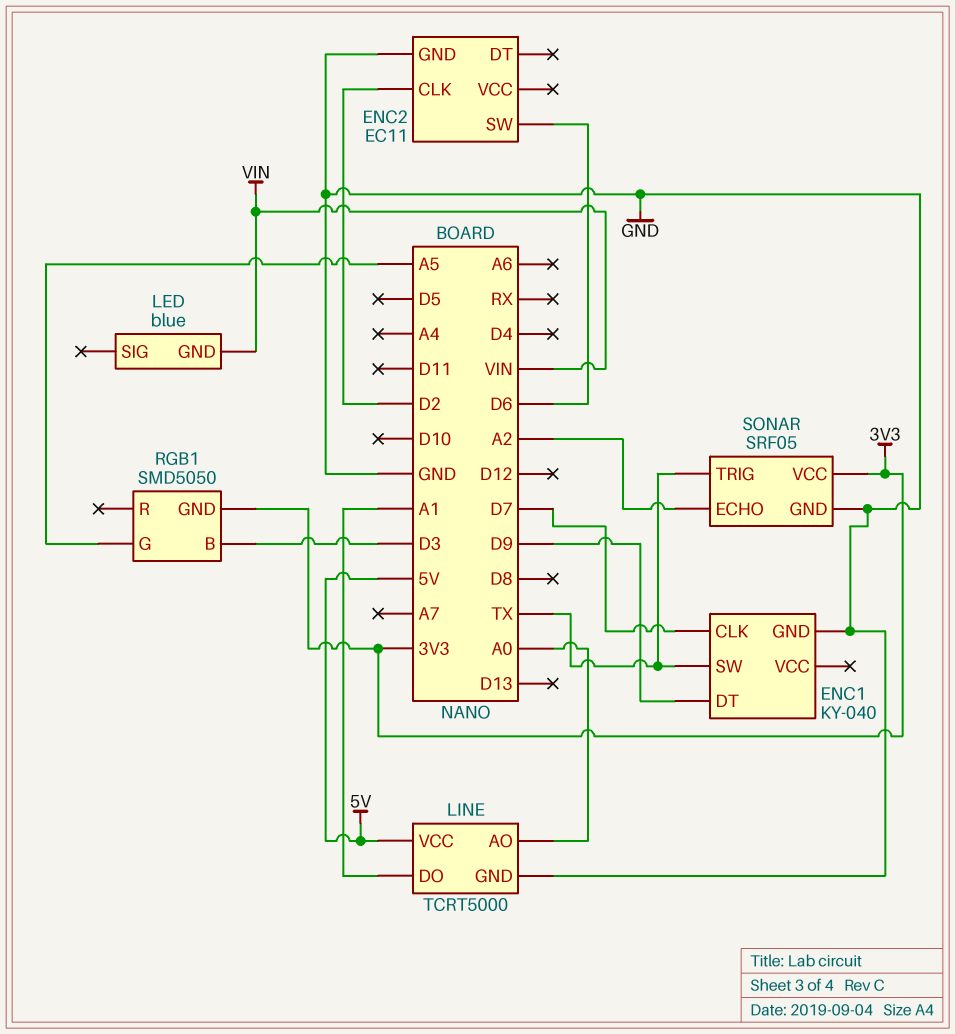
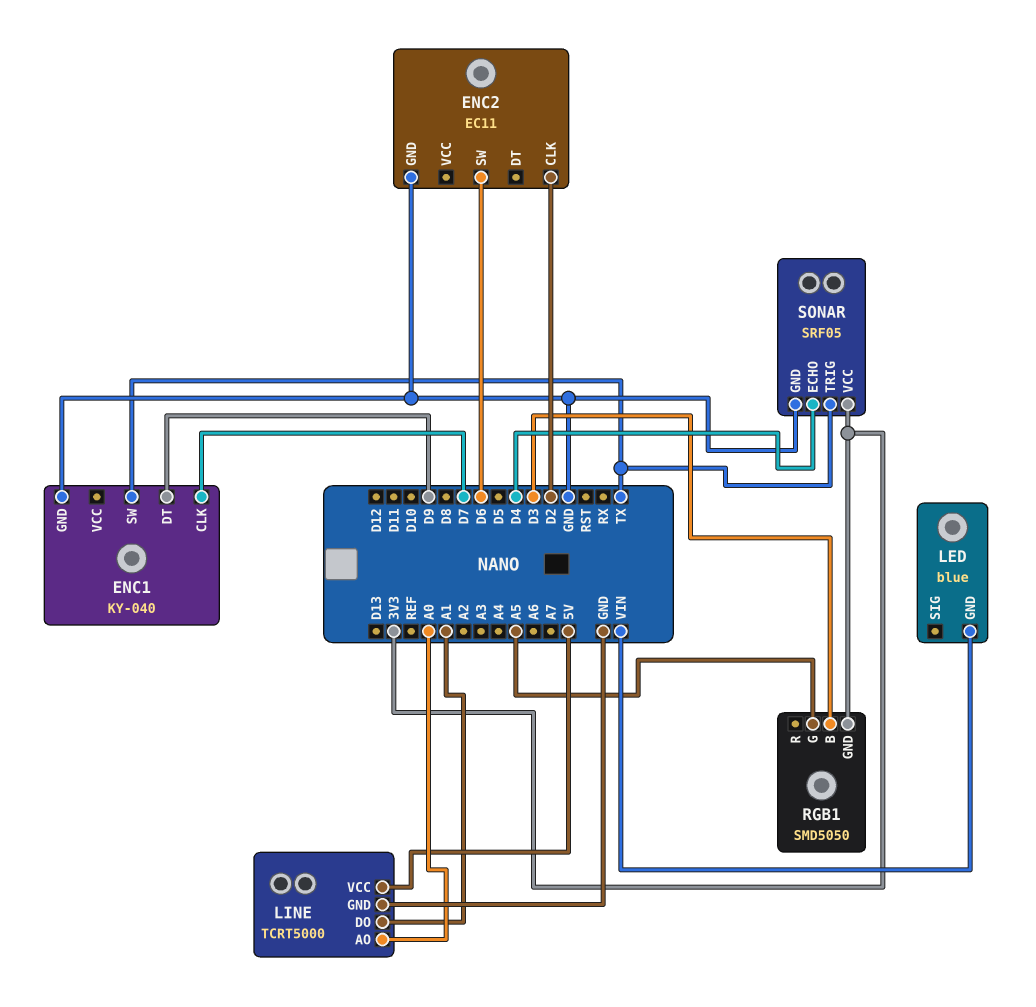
SONAR pin ECHO: A2 -> D4

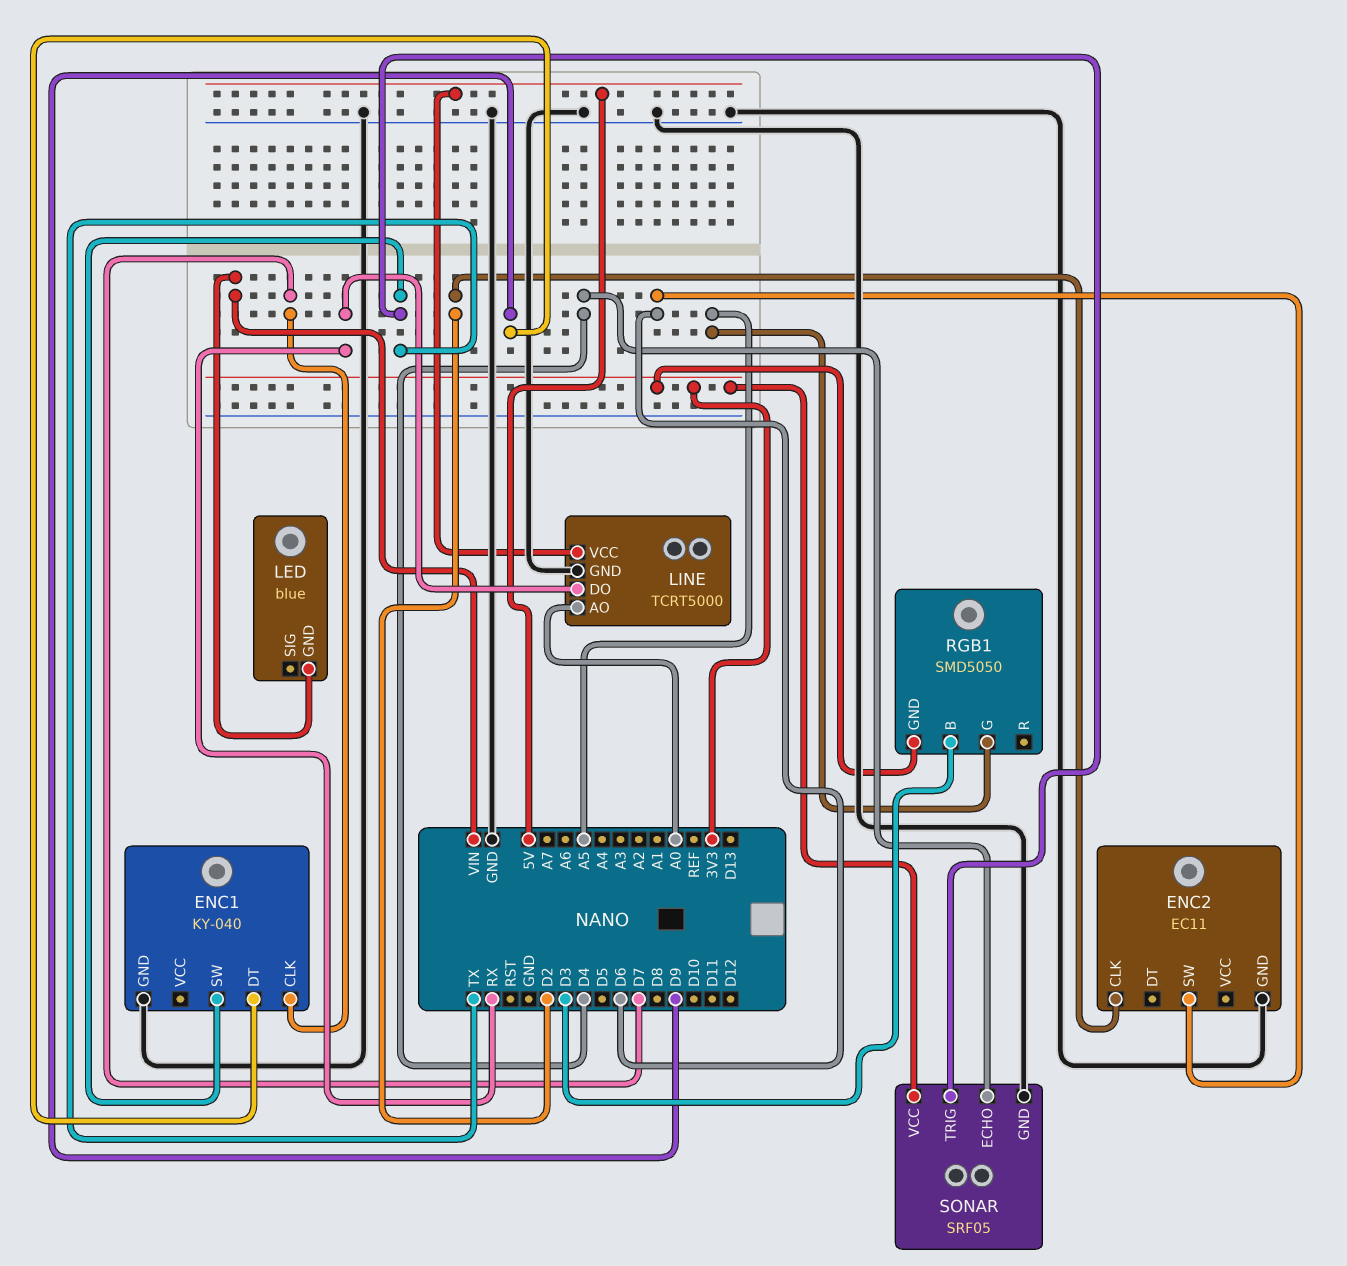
LINE pin DO: A1 -> RX

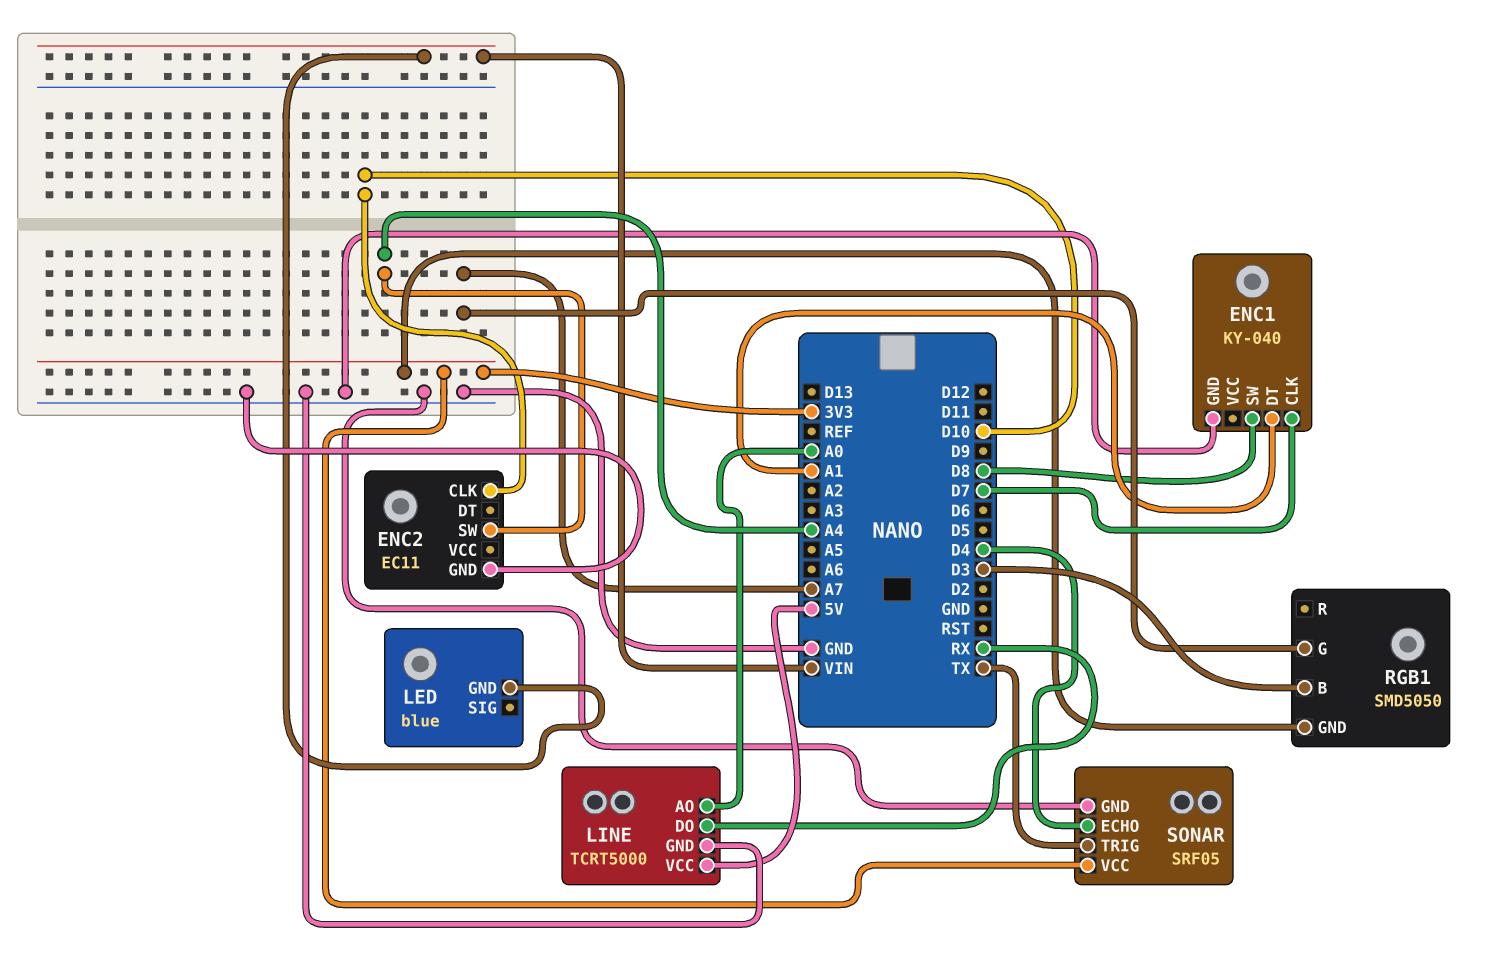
ENC1 pin DT: D9 -> A1
ENC1 pin SW: TX -> D8
ENC2 pin CLK: D2 -> D10
ENC2 pin SW: D6 -> A4
RGB1 pin G: A5 -> A7

